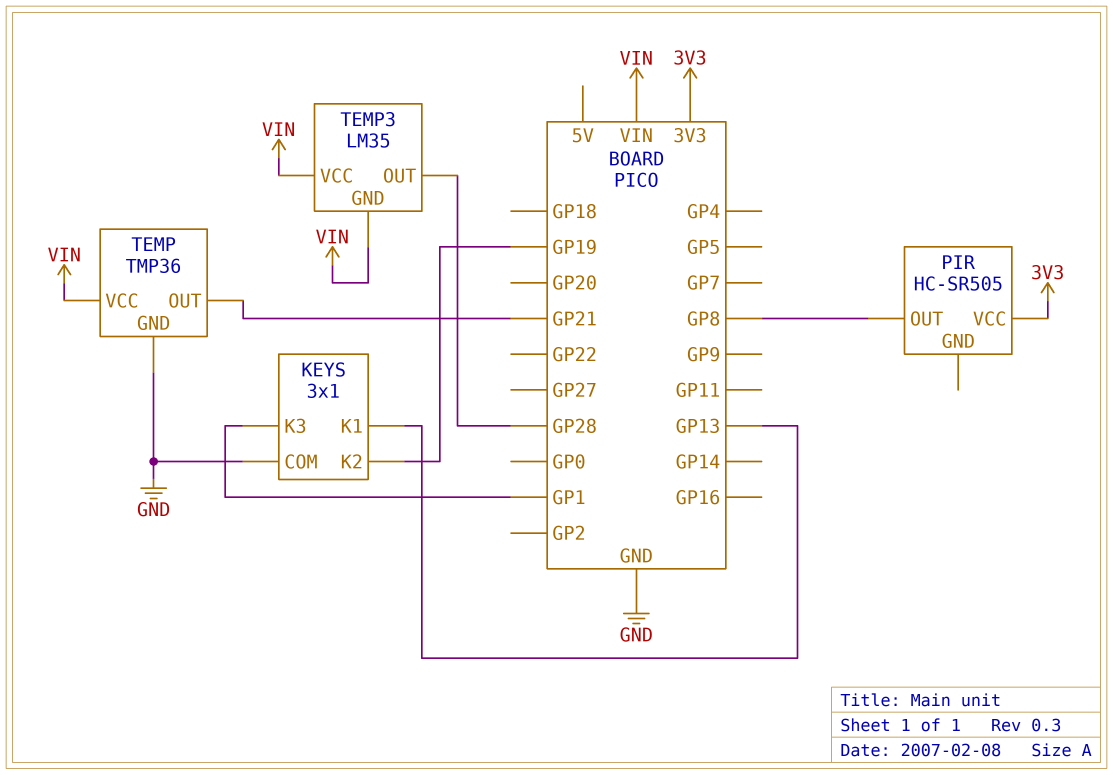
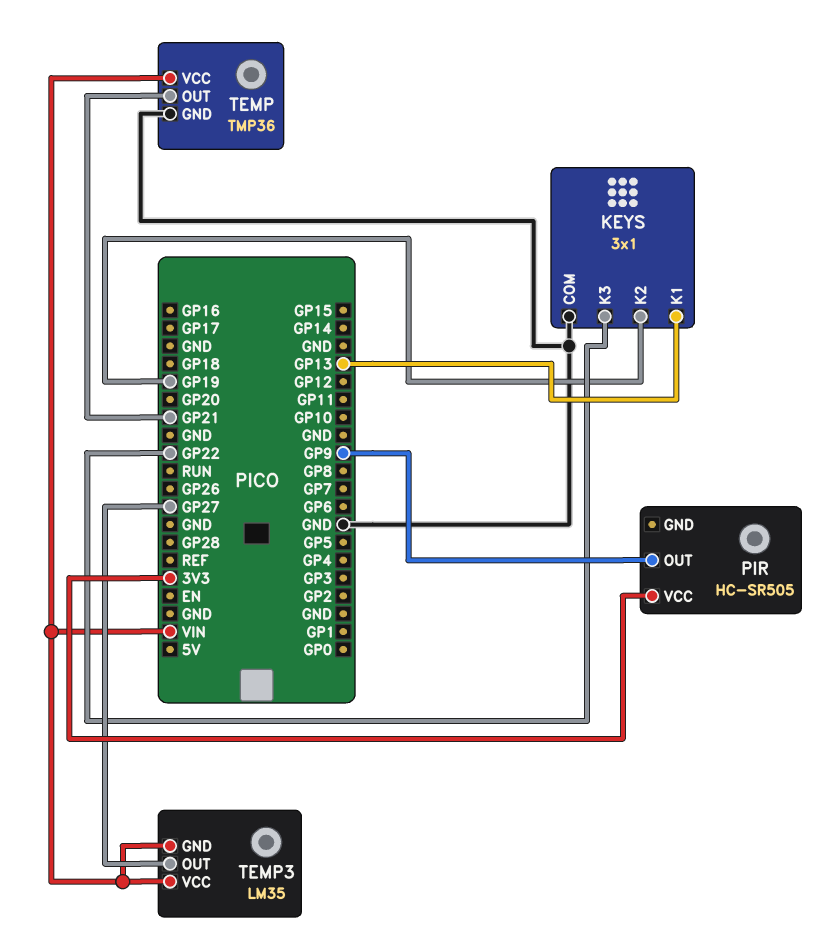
KEYS pin K3: GP1 -> GP22
PIR pin OUT: GP8 -> GP9
TEMP3 pin OUT: GP28 -> GP27

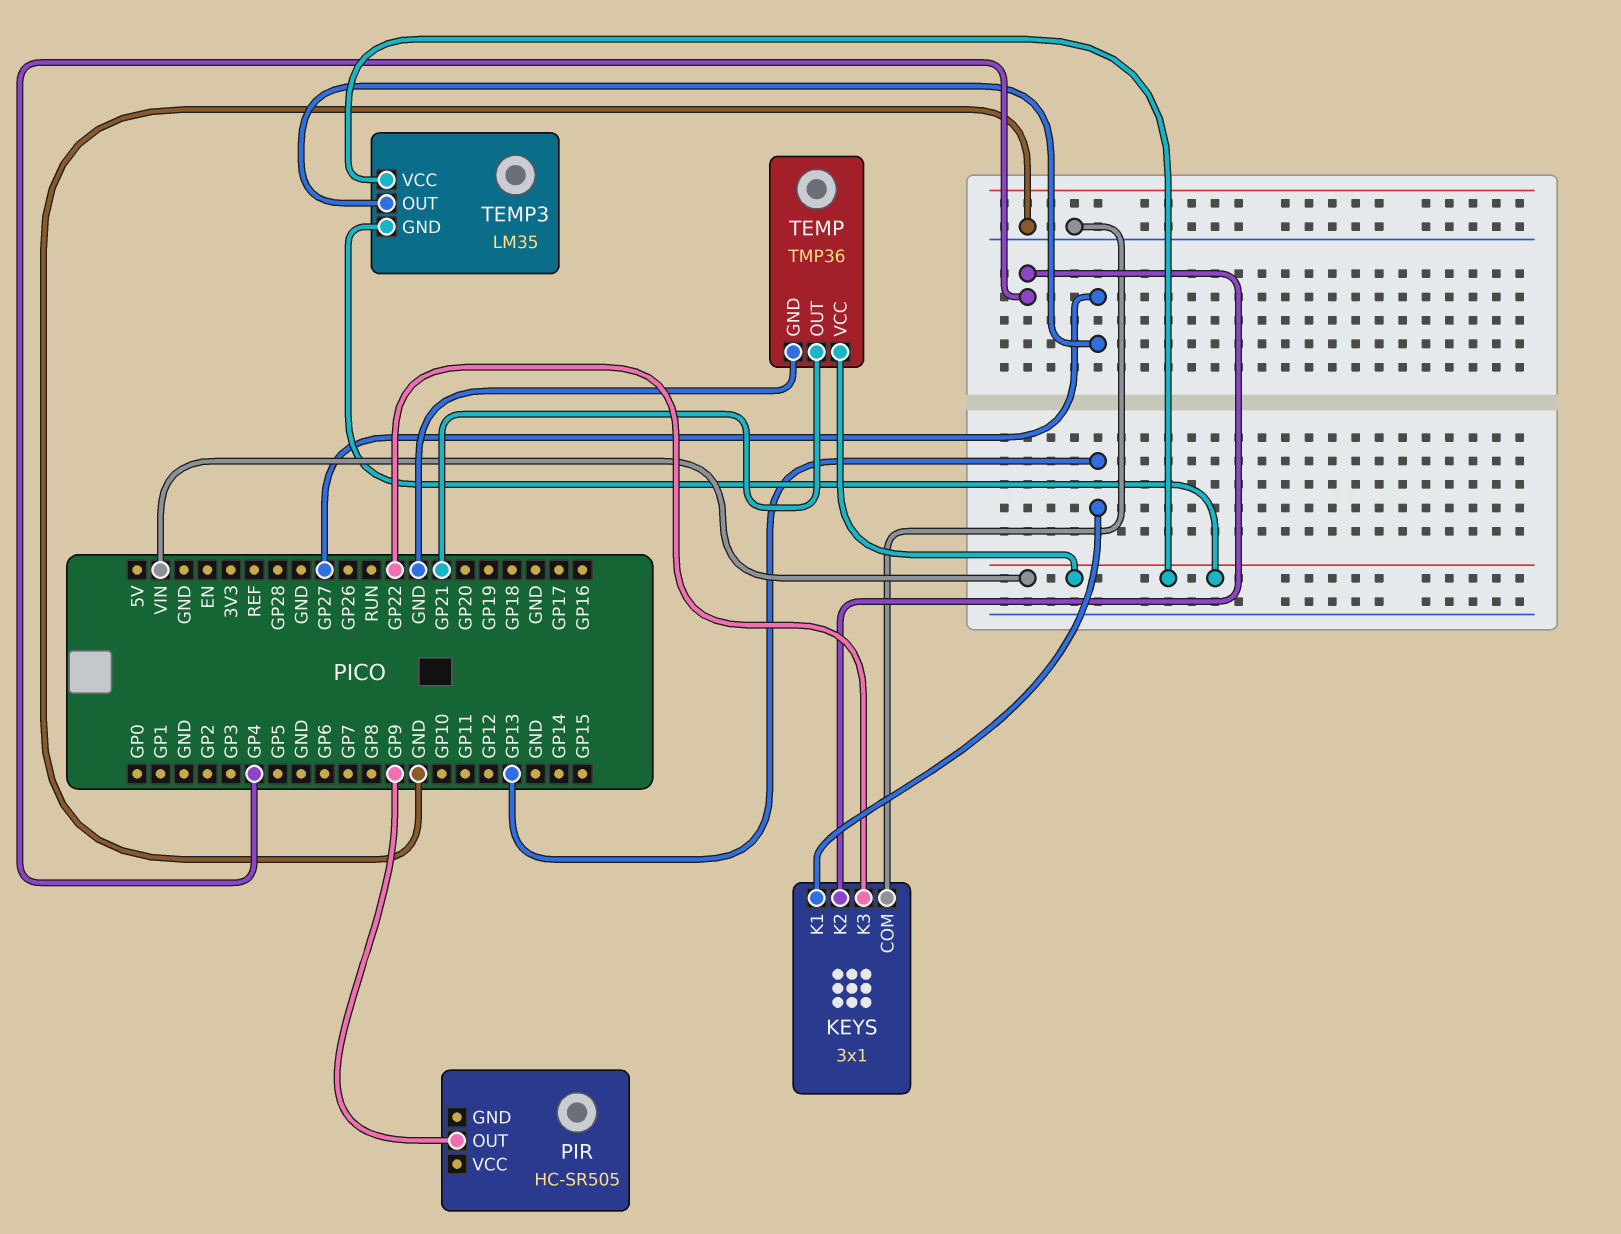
KEYS pin K2: GP19 -> GP4
PIR pin VCC: 3V3 -> none

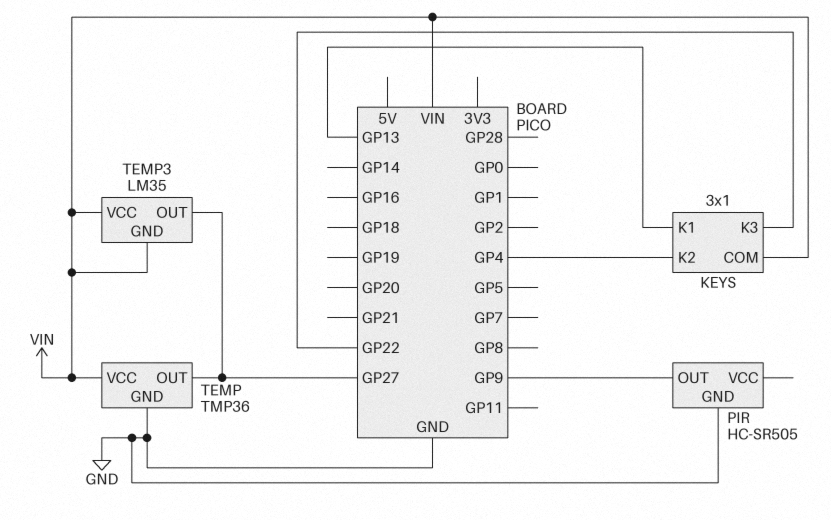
KEYS pin COM: GND -> VIN
PIR pin GND: none -> GND
TEMP pin OUT: GP21 -> GP27

